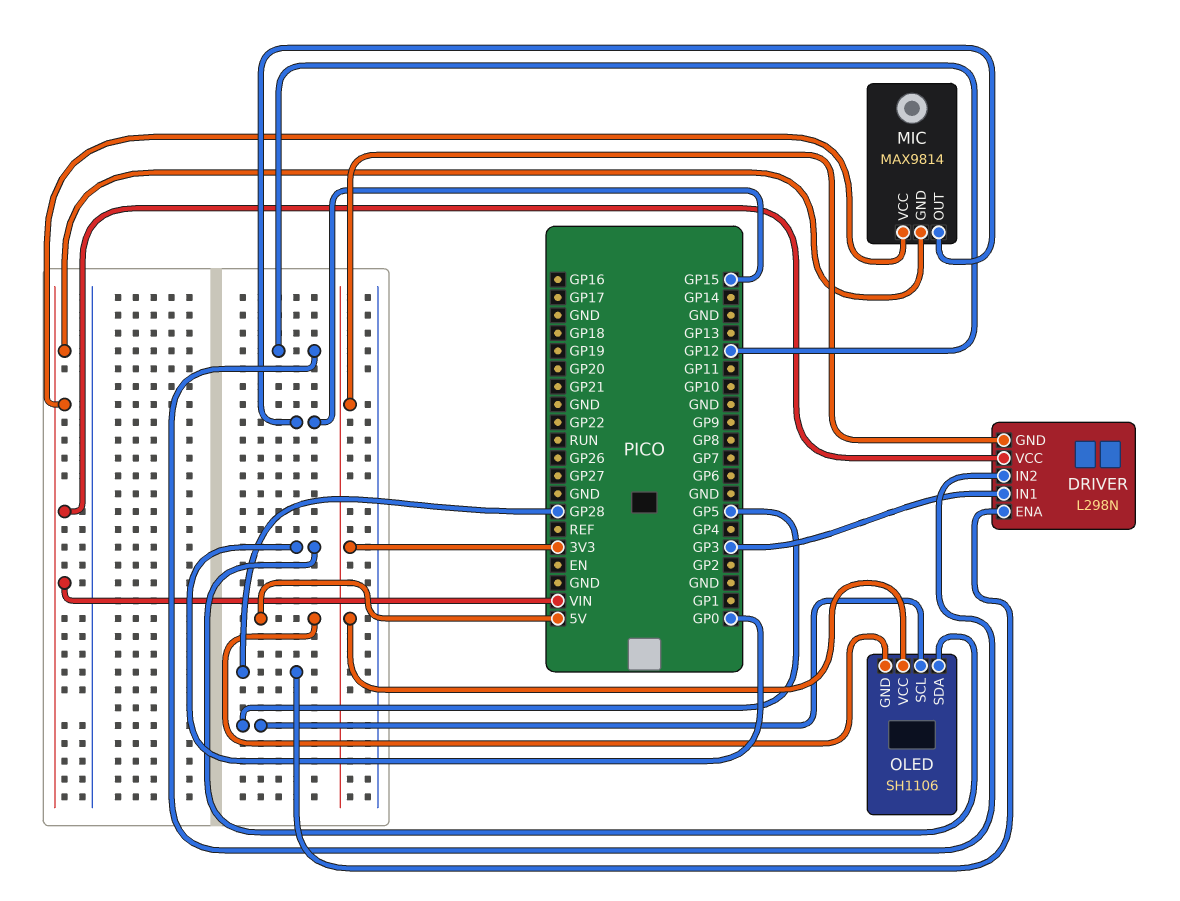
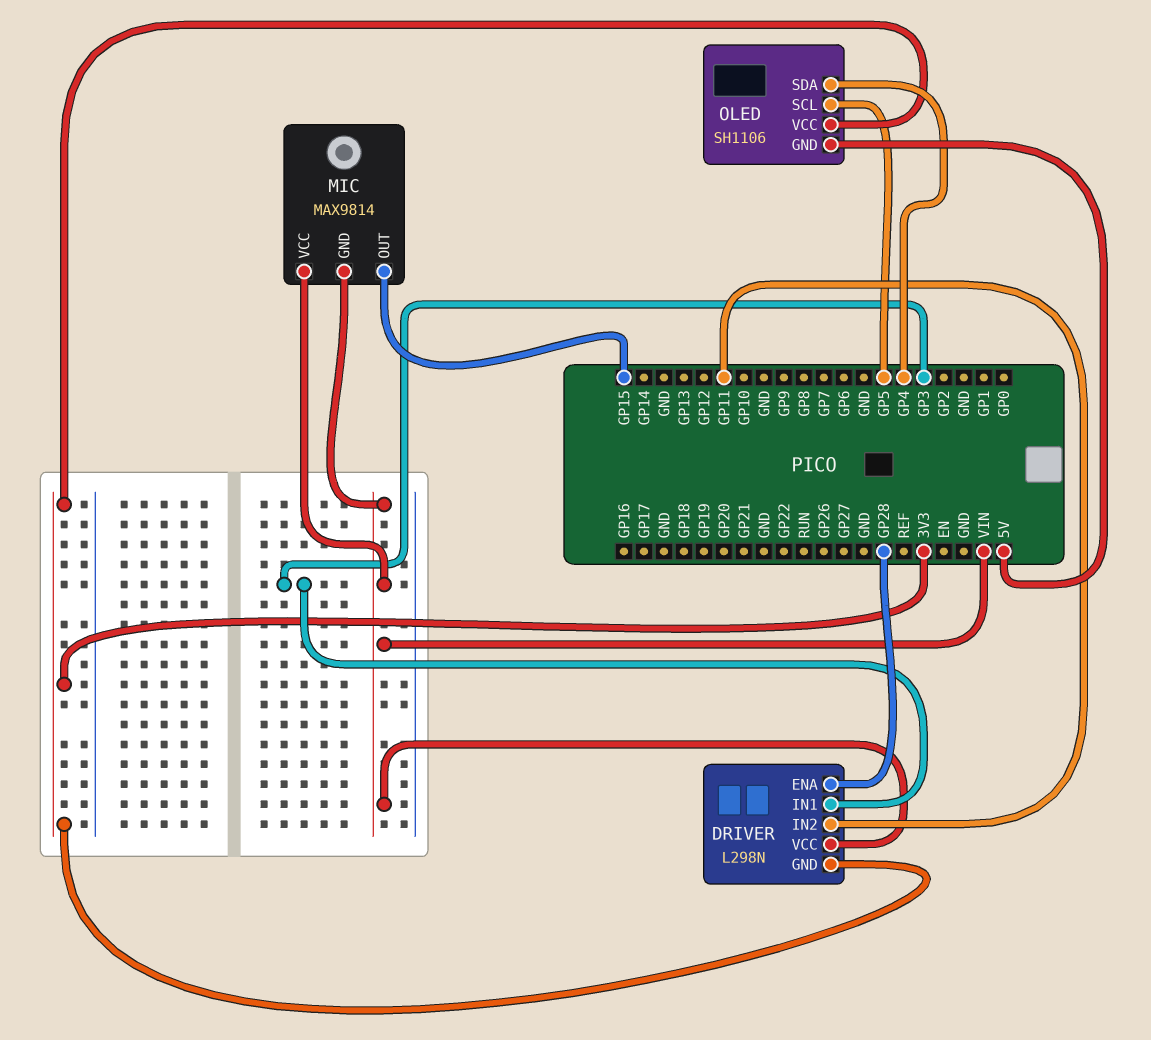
DRIVER pin IN2: GP12 -> GP11
OLED pin SDA: GP0 -> GP4

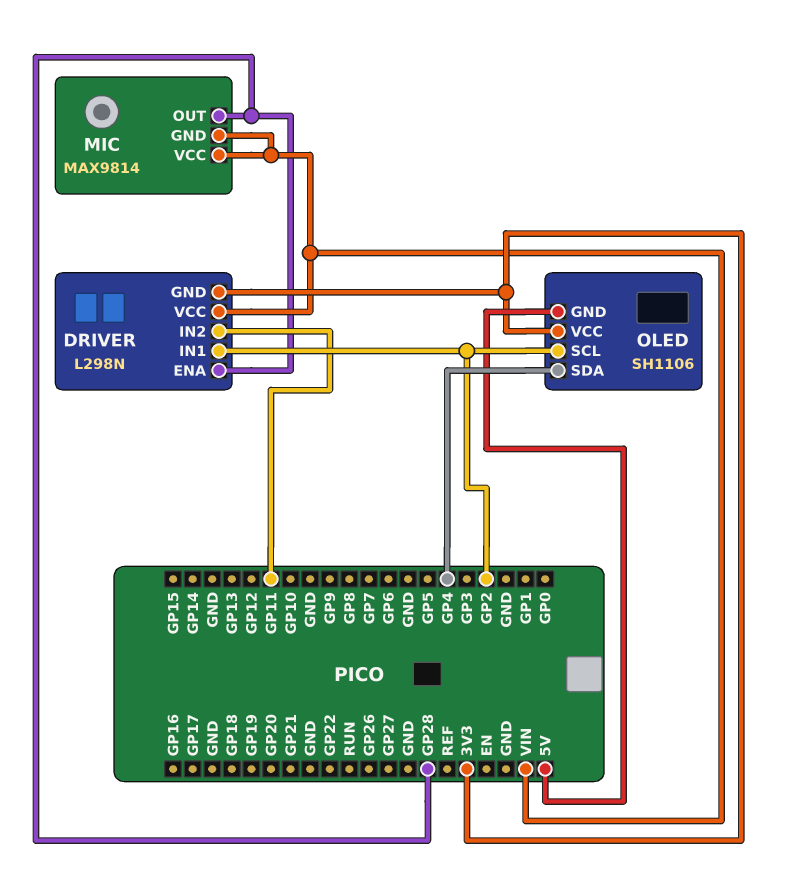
DRIVER pin IN1: GP3 -> GP2
MIC pin OUT: GP15 -> GP28
OLED pin SCL: GP5 -> GP2

